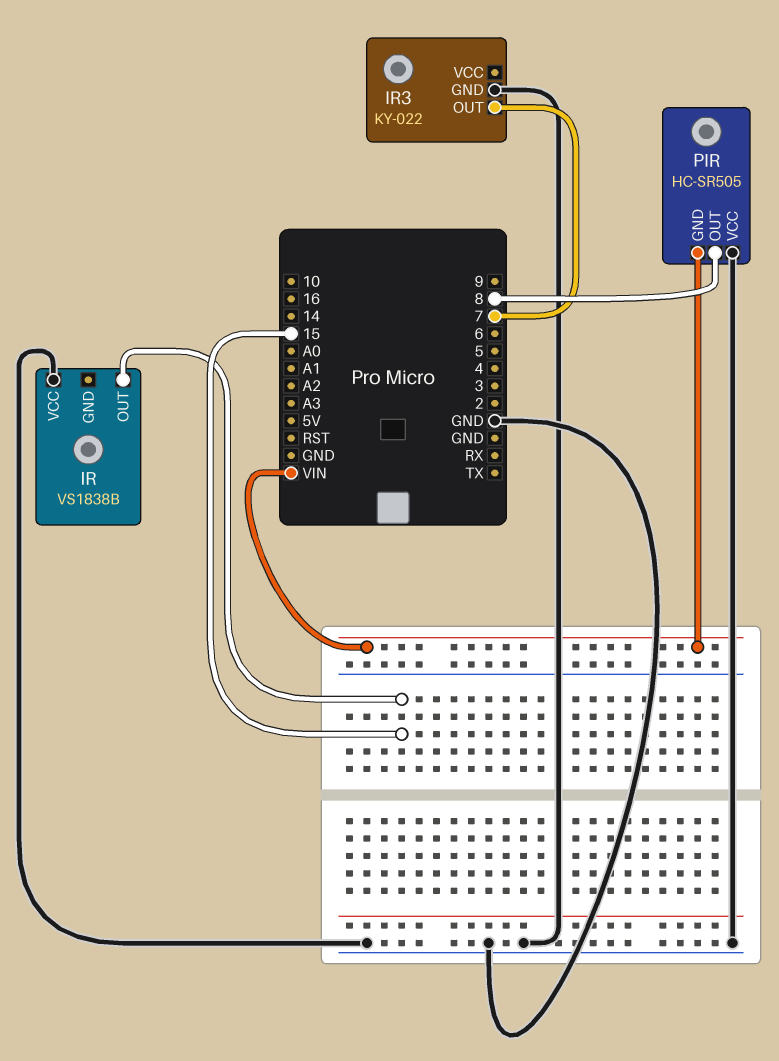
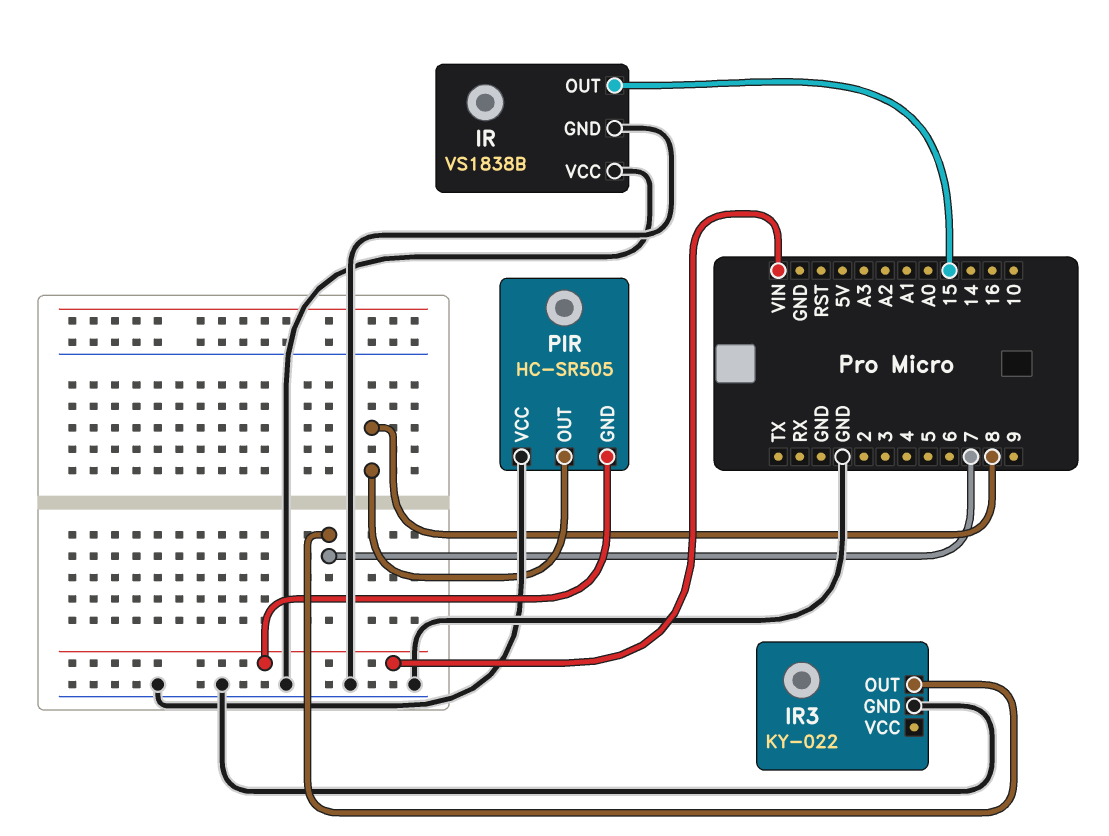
IR pin GND: none -> GND

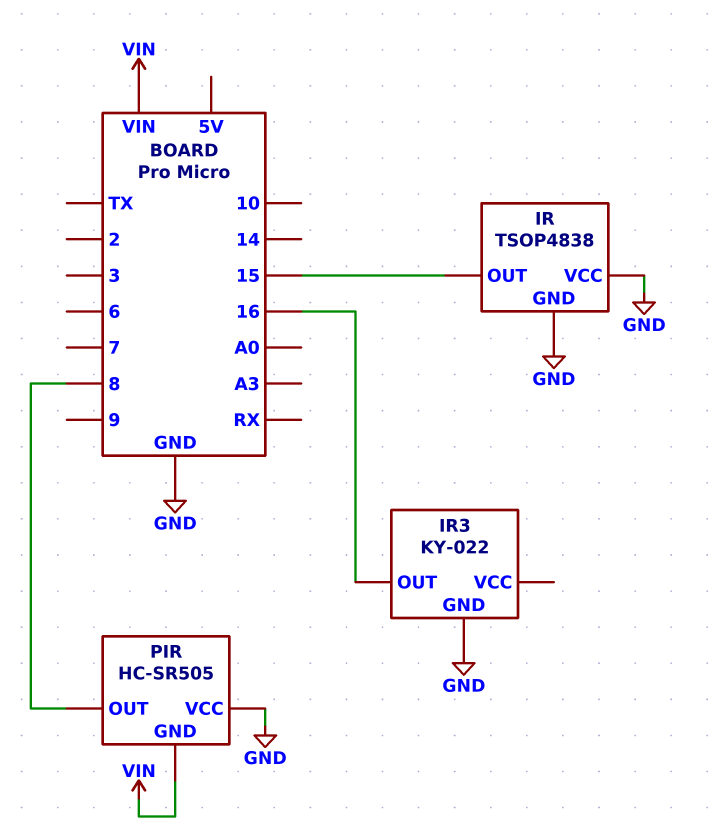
IR: VS1838B -> TSOP4838
IR3 pin OUT: 7 -> 16

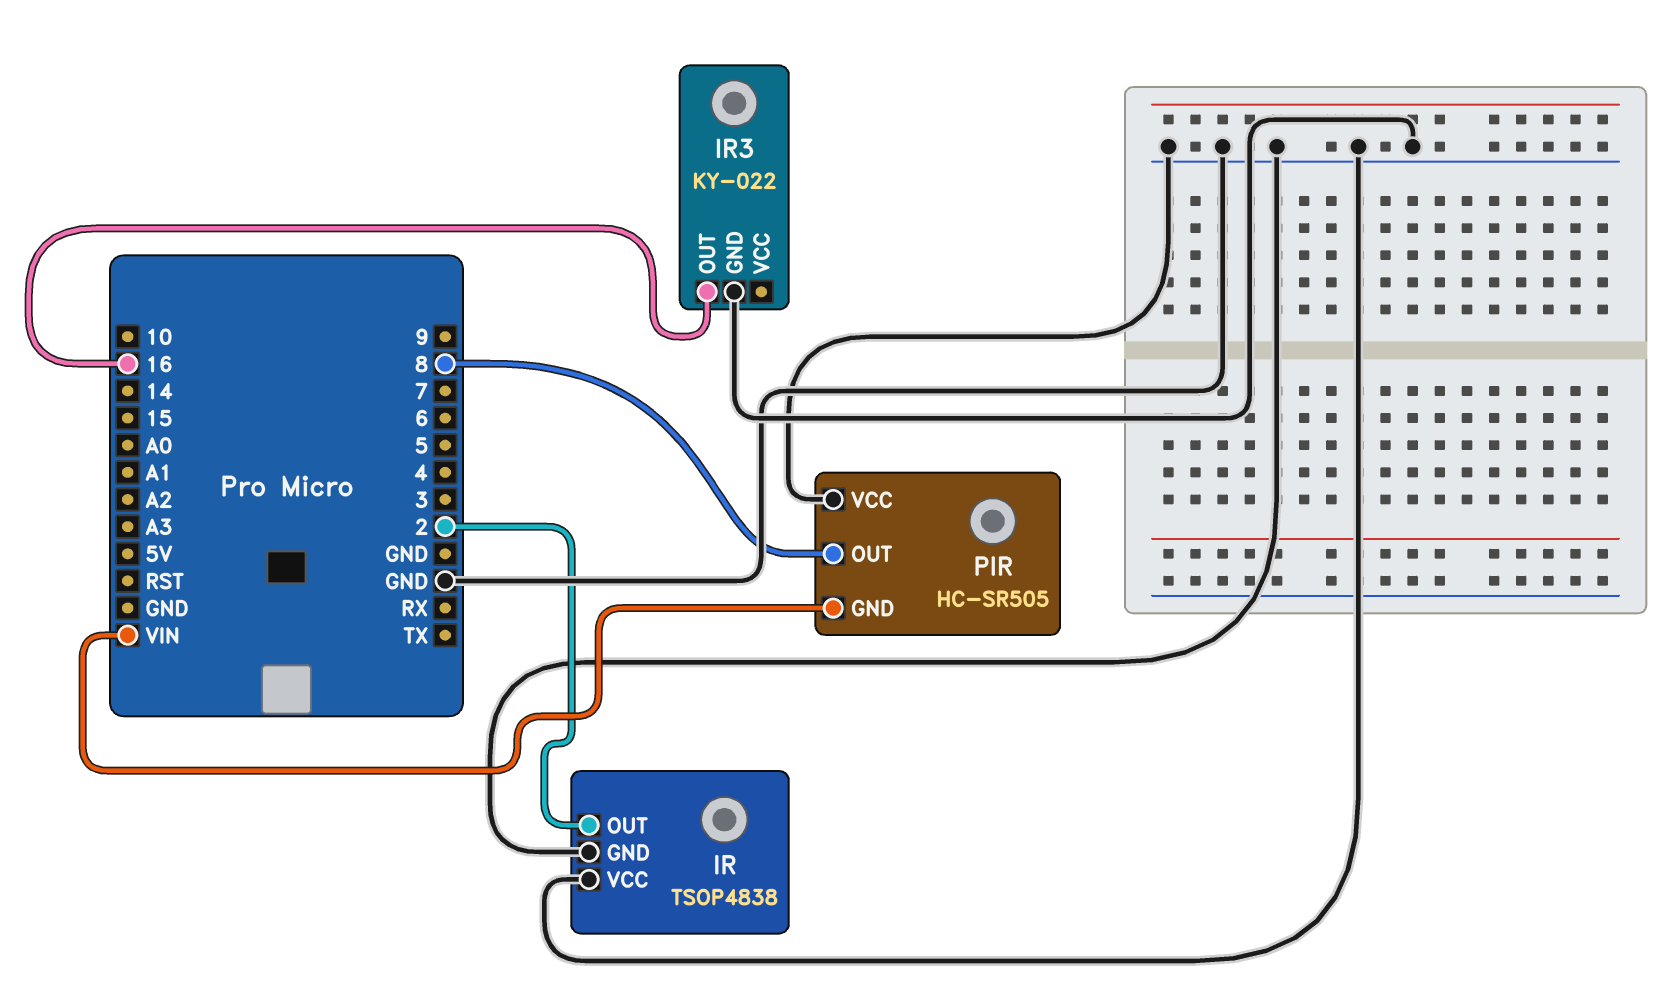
IR pin OUT: 15 -> 2

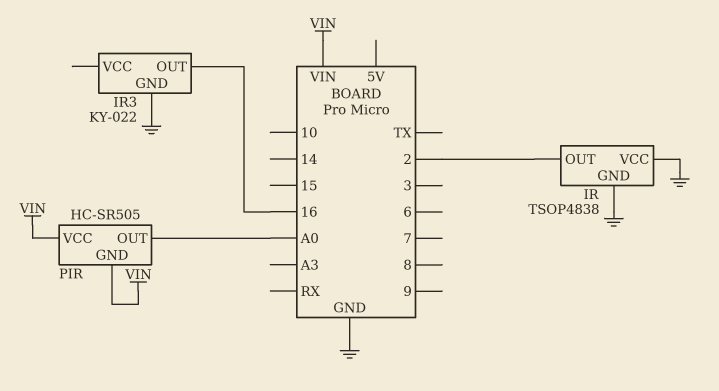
PIR pin OUT: 8 -> A0
PIR pin VCC: GND -> VIN

